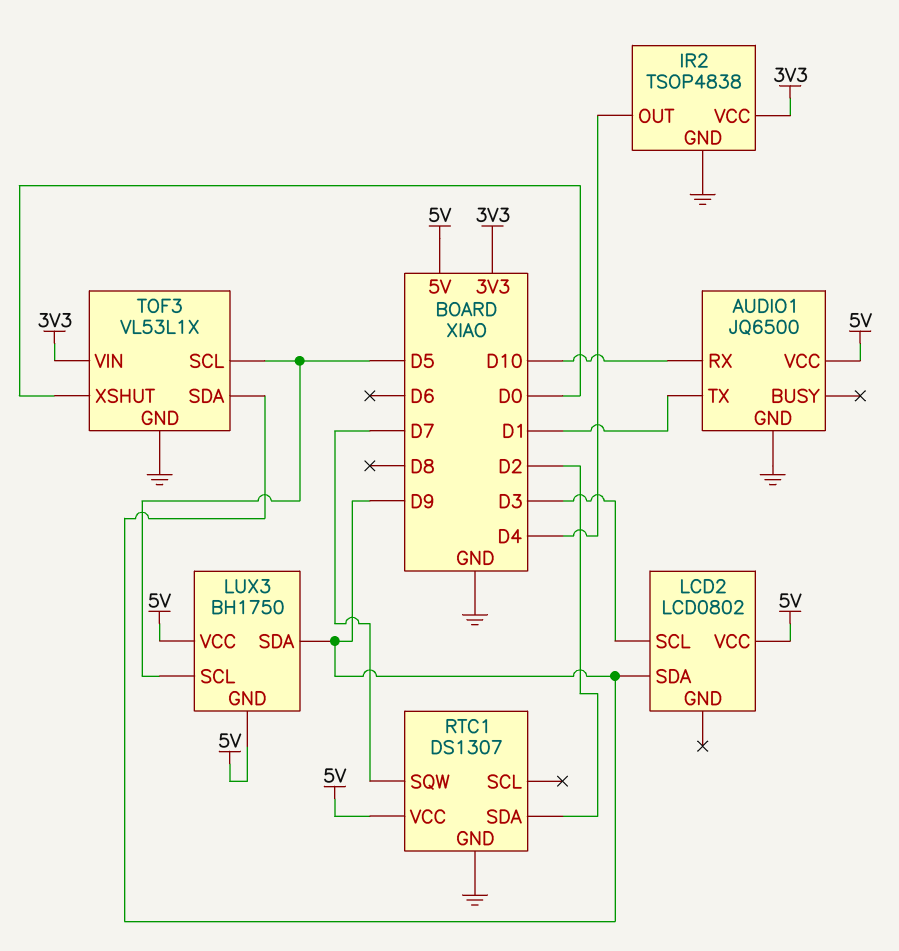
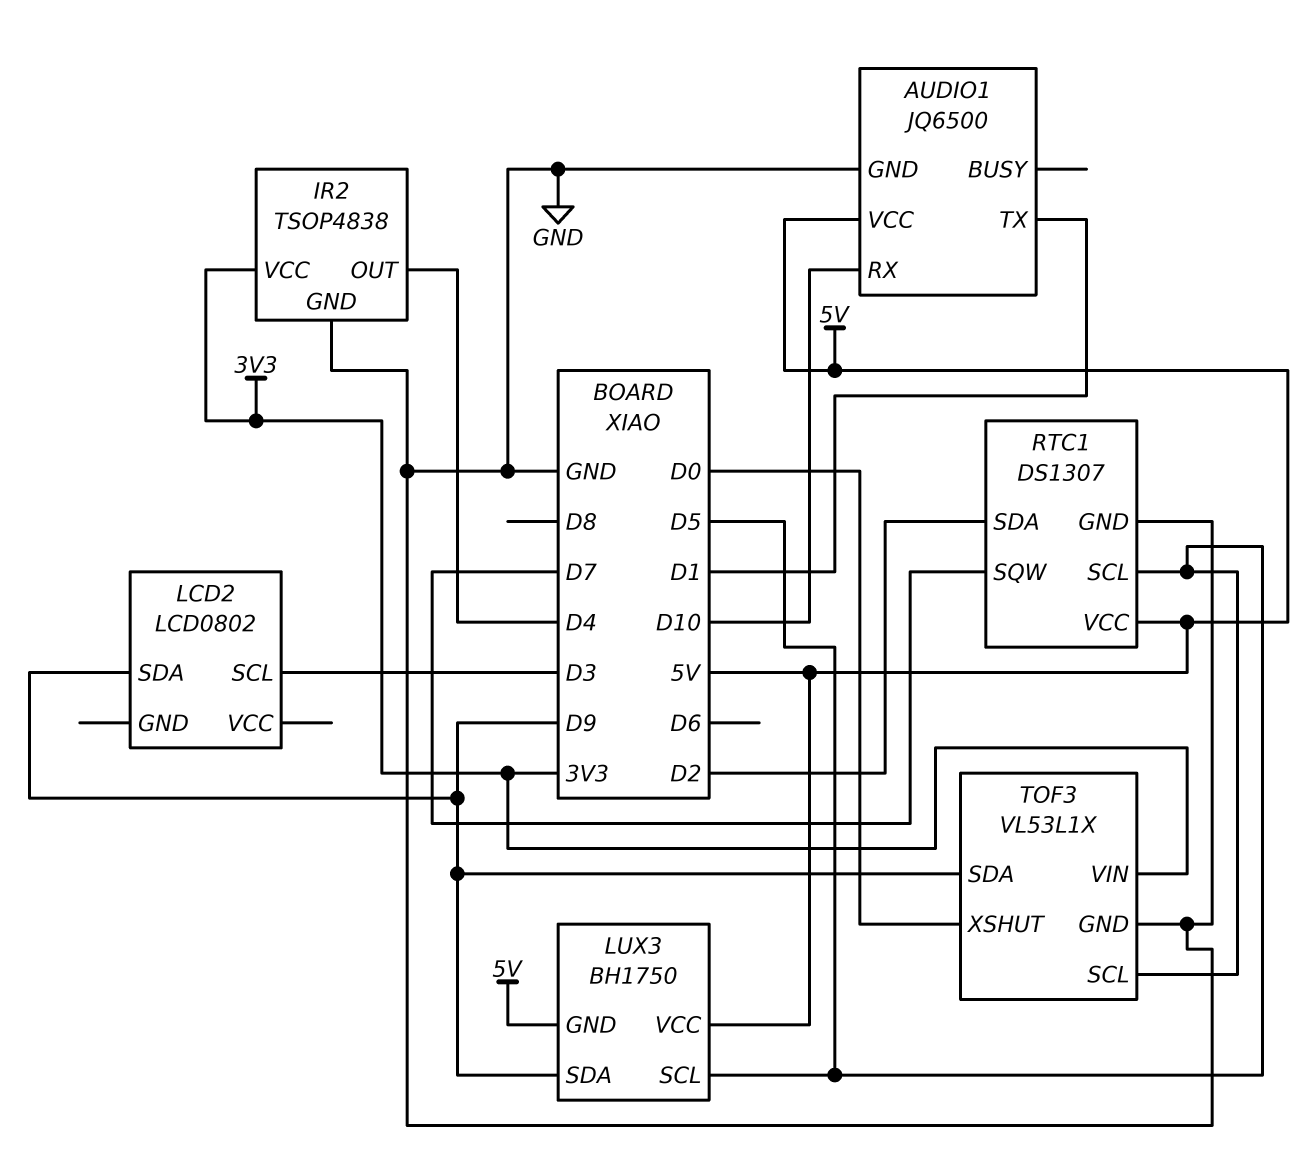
LCD2 pin VCC: 5V -> none
RTC1 pin SCL: none -> D5

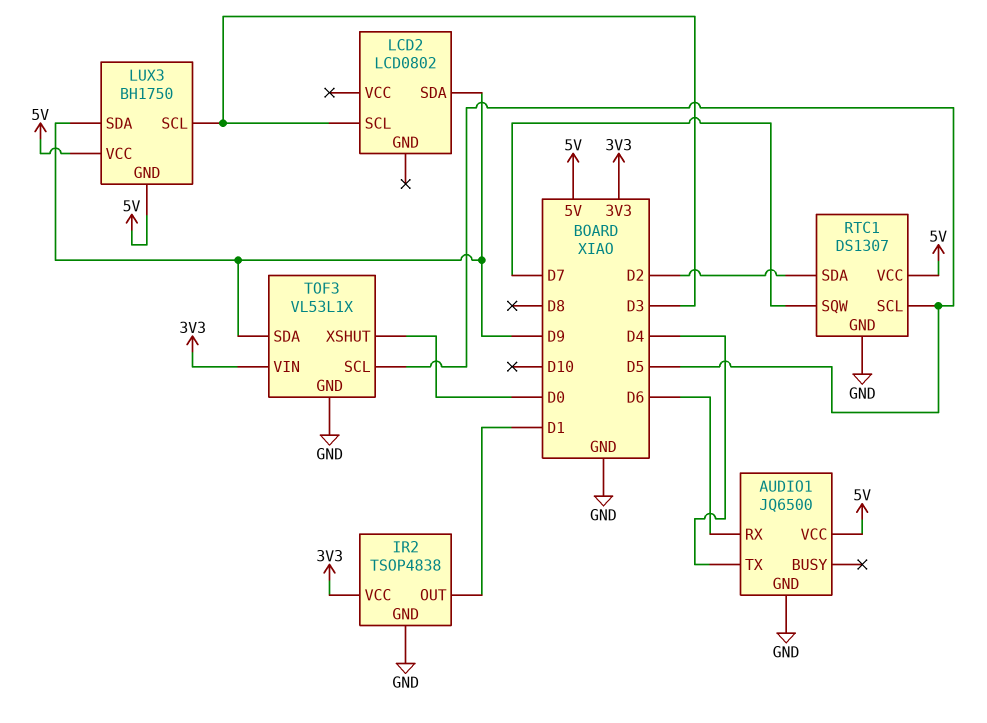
AUDIO1 pin RX: D10 -> D6
AUDIO1 pin TX: D1 -> D4
IR2 pin OUT: D4 -> D1
LUX3 pin SCL: D5 -> D3

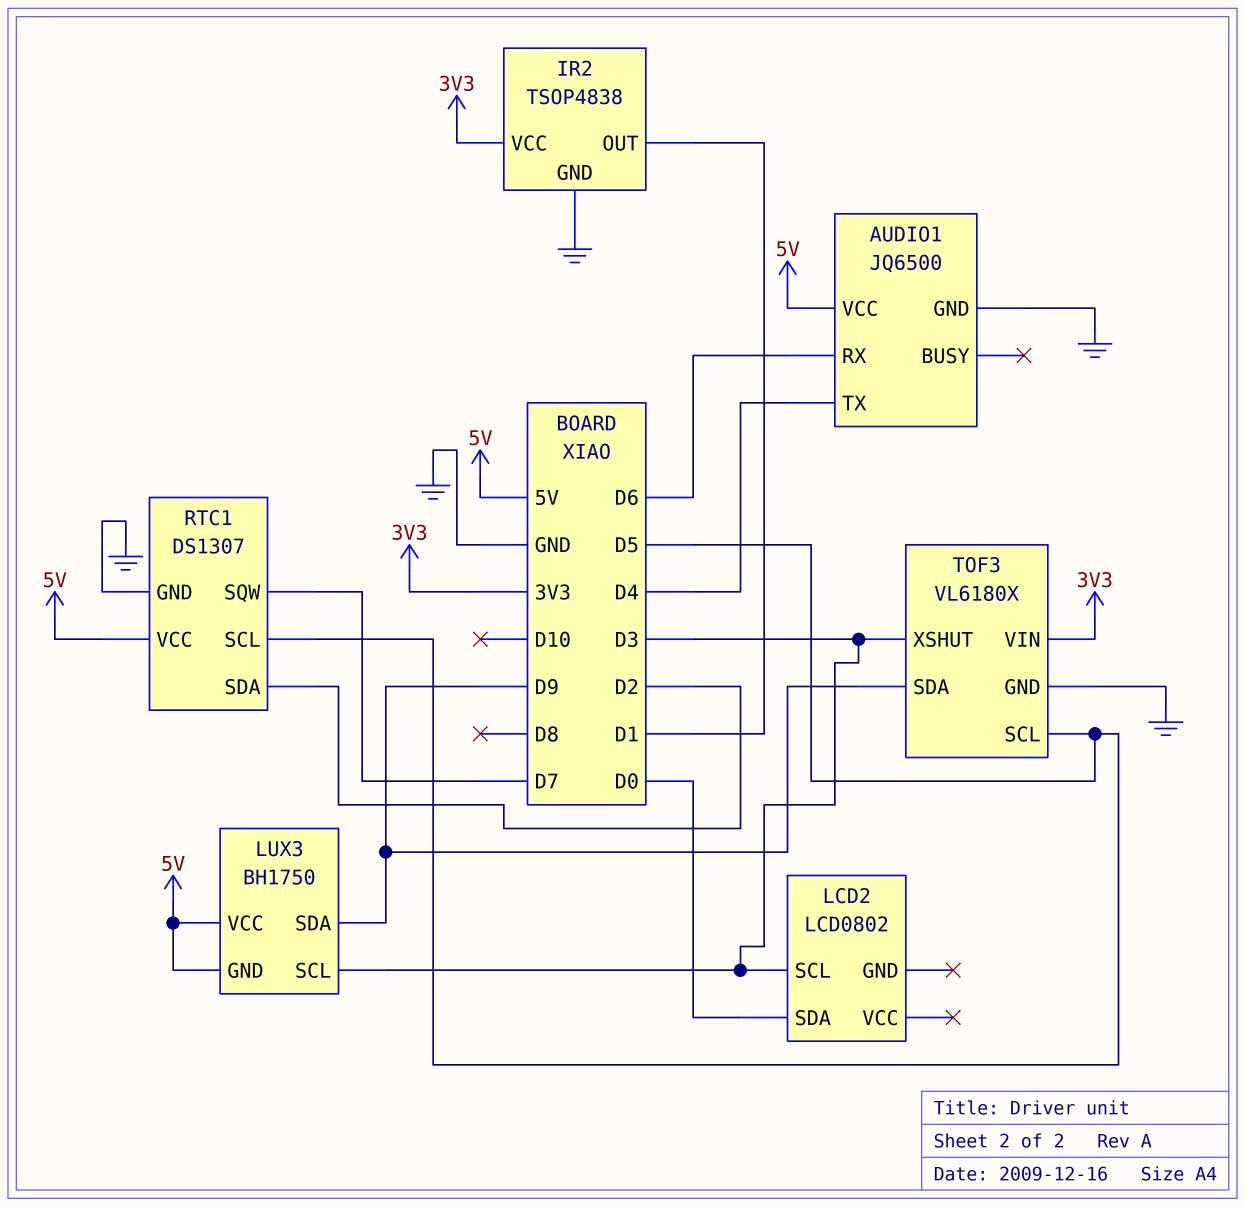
LCD2 pin SDA: D9 -> D0
TOF3: VL53L1X -> VL6180X
TOF3 pin XSHUT: D0 -> D3

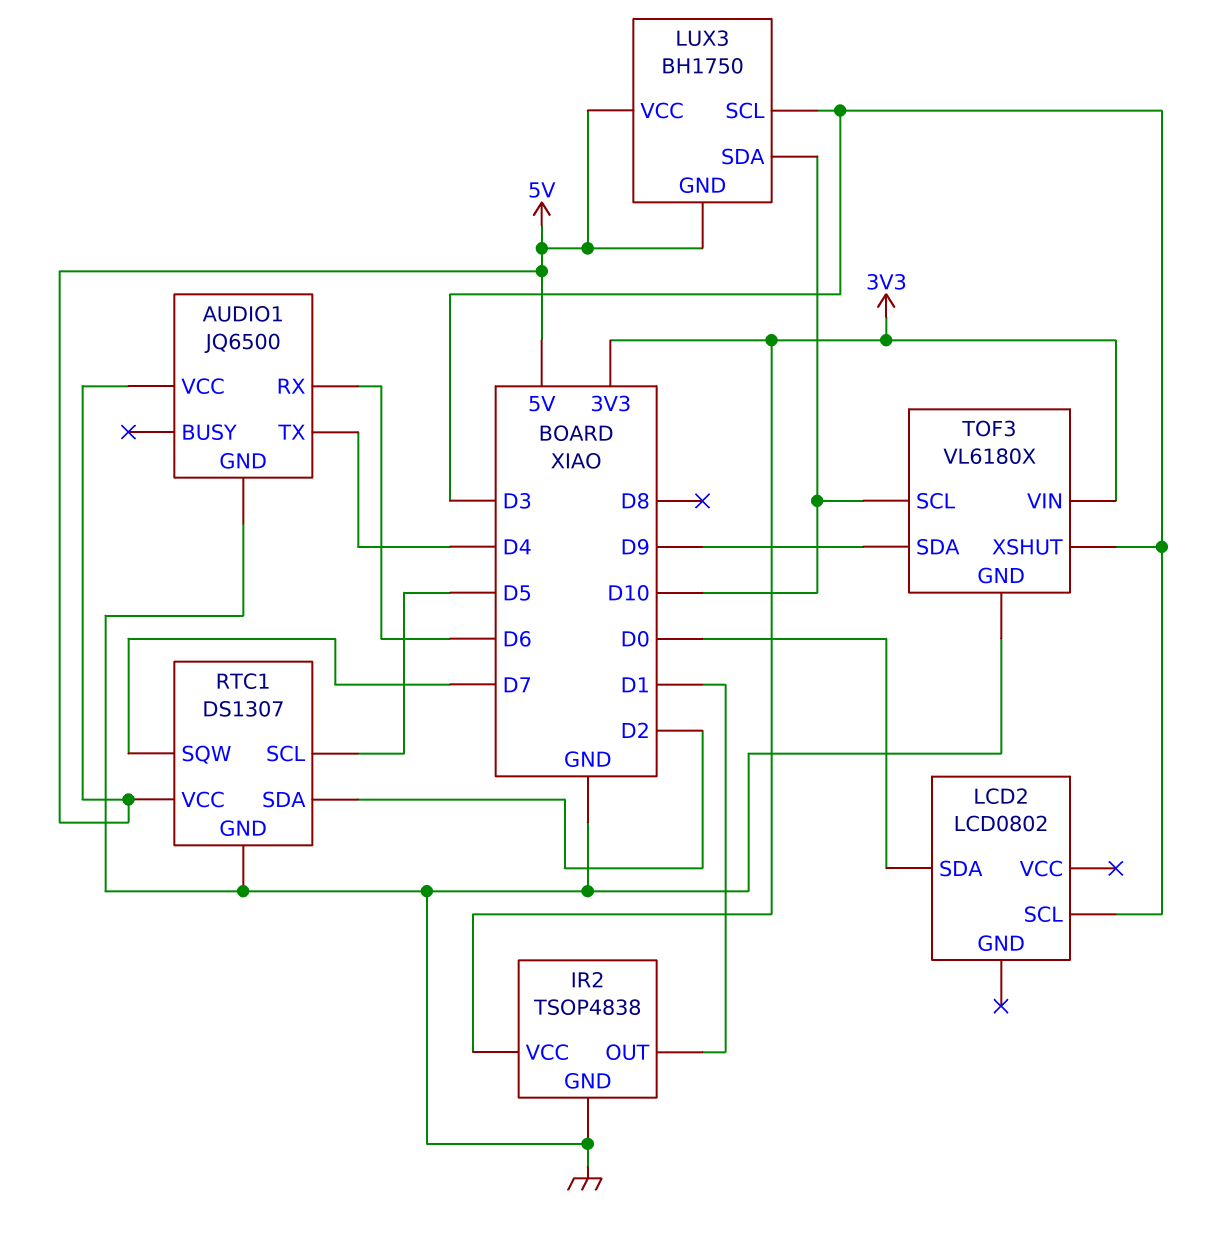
LUX3 pin SDA: D9 -> D10
TOF3 pin SCL: D5 -> D10

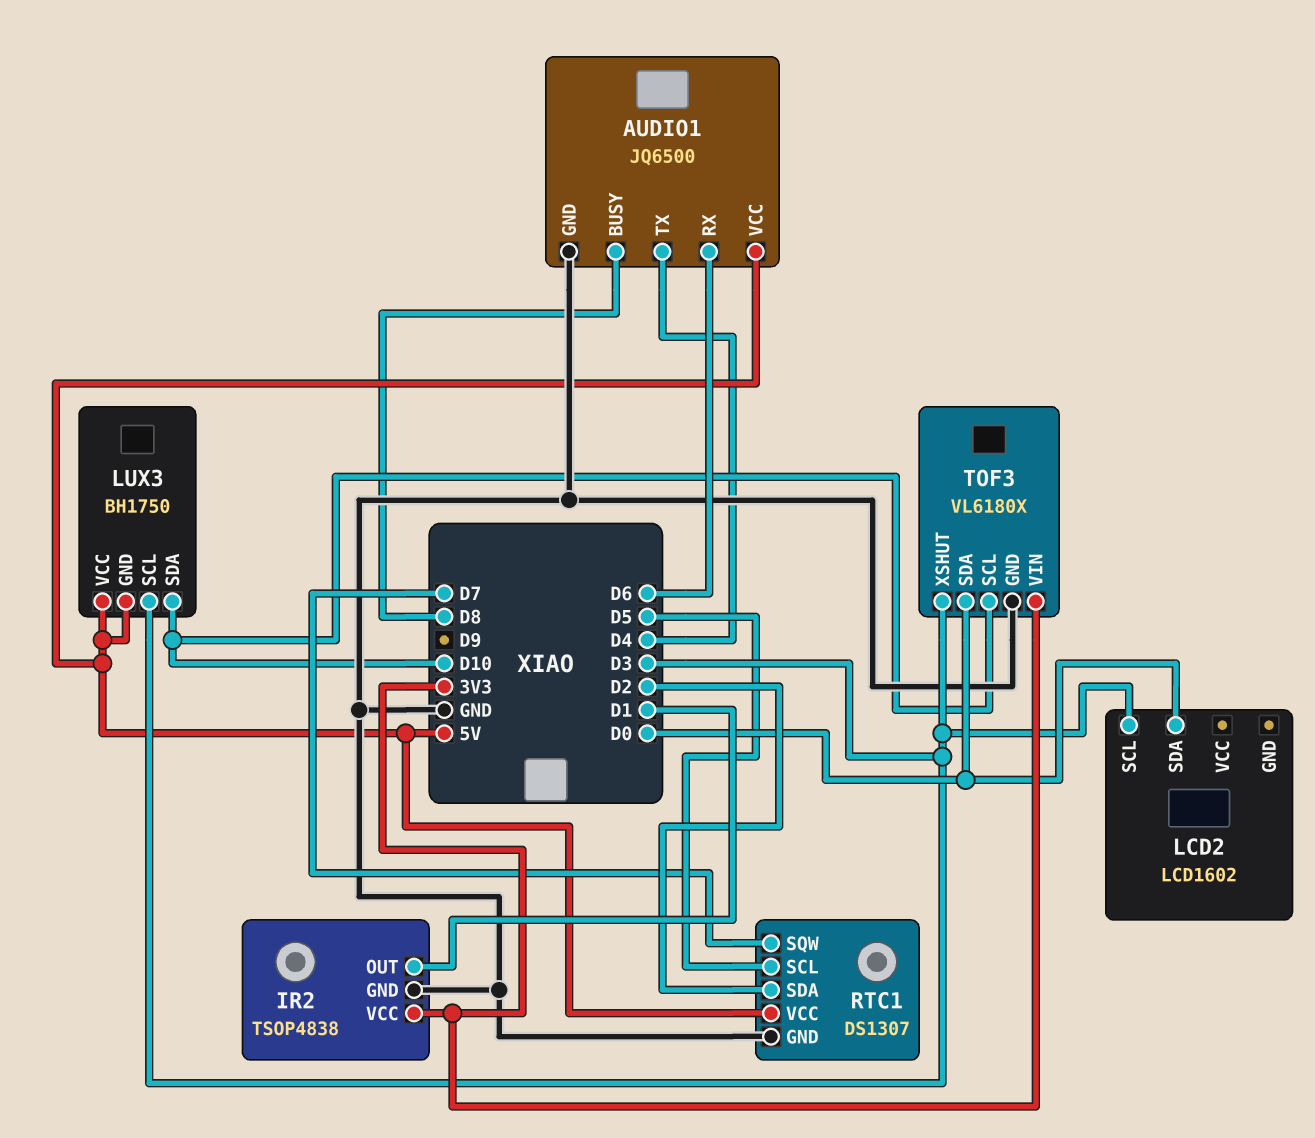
AUDIO1 pin BUSY: none -> D8
LCD2: LCD0802 -> LCD1602
TOF3 pin SDA: D9 -> D0

